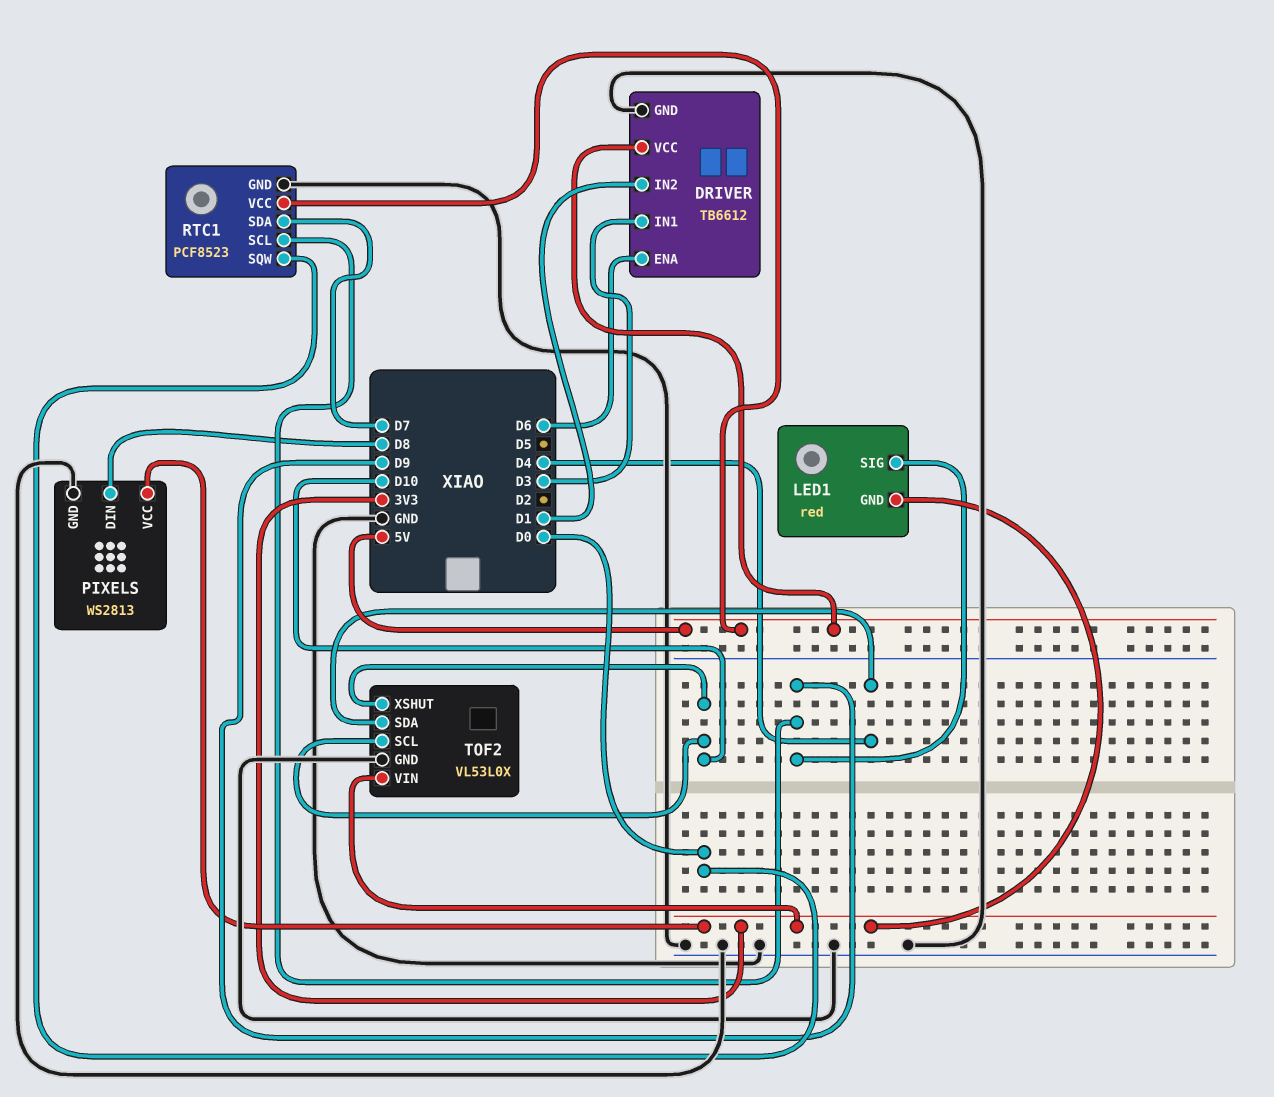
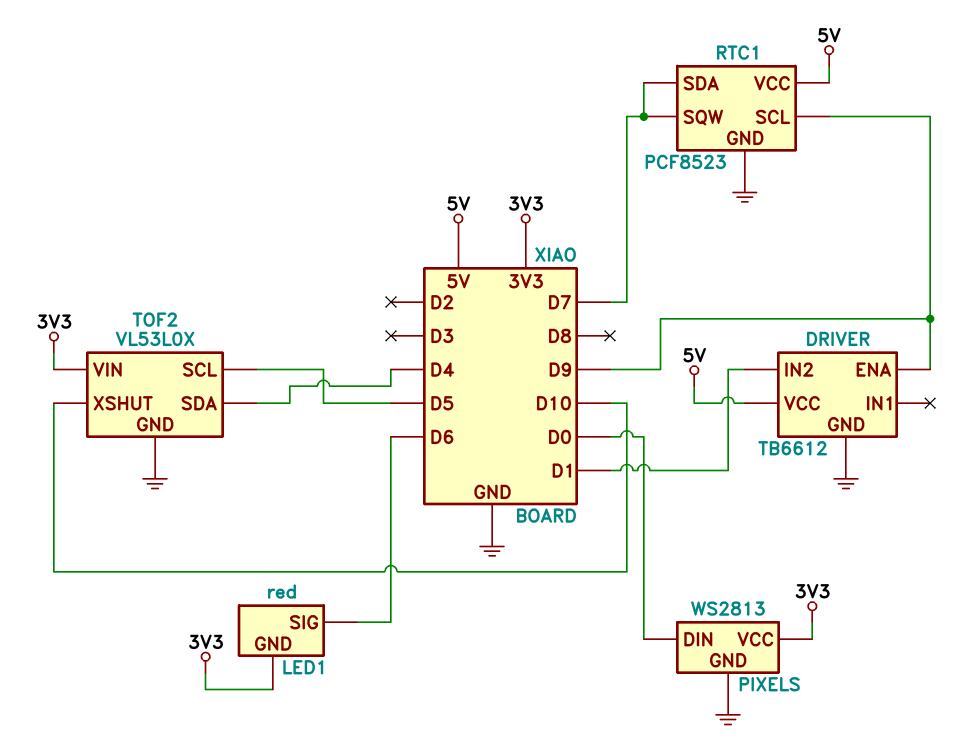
DRIVER pin ENA: D6 -> D9
DRIVER pin IN1: D3 -> none
LED1 pin SIG: D9 -> D6
PIXELS pin DIN: D8 -> D0
RTC1 pin SQW: D0 -> D7
TOF2 pin SCL: D10 -> D5

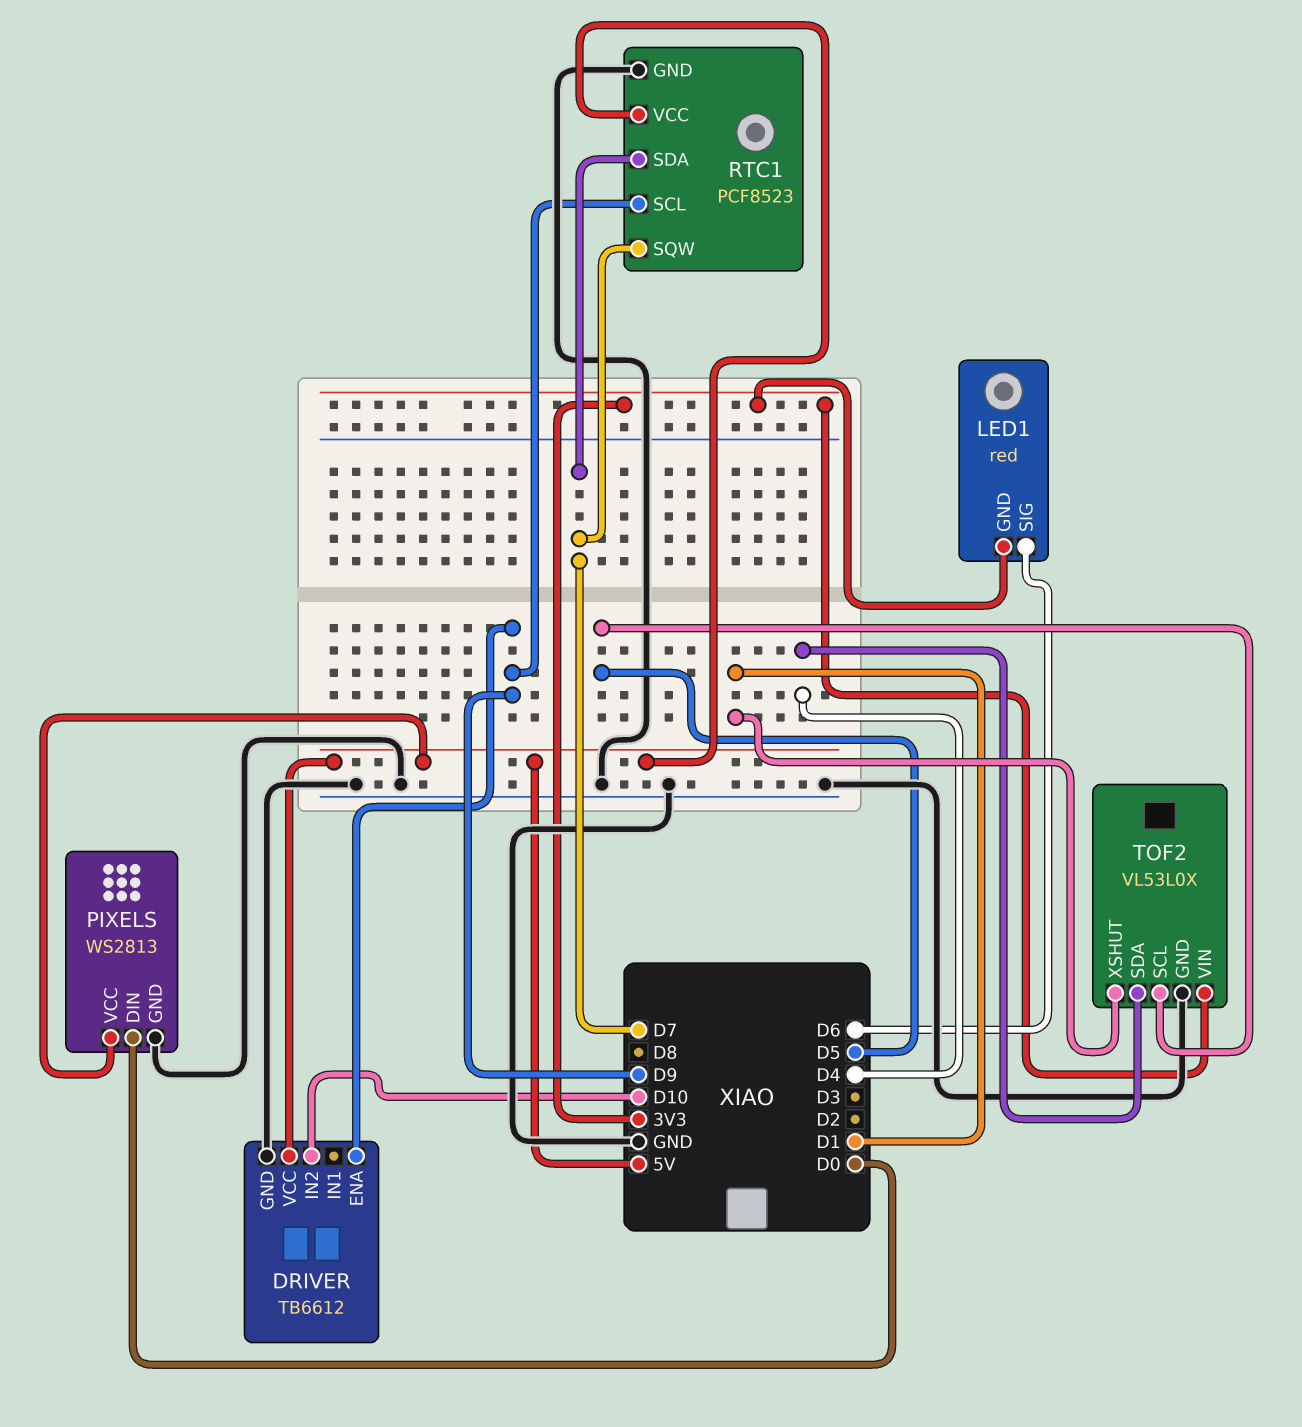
DRIVER pin IN2: D1 -> D10
PIXELS pin VCC: 3V3 -> 5V
TOF2 pin XSHUT: D10 -> D1

